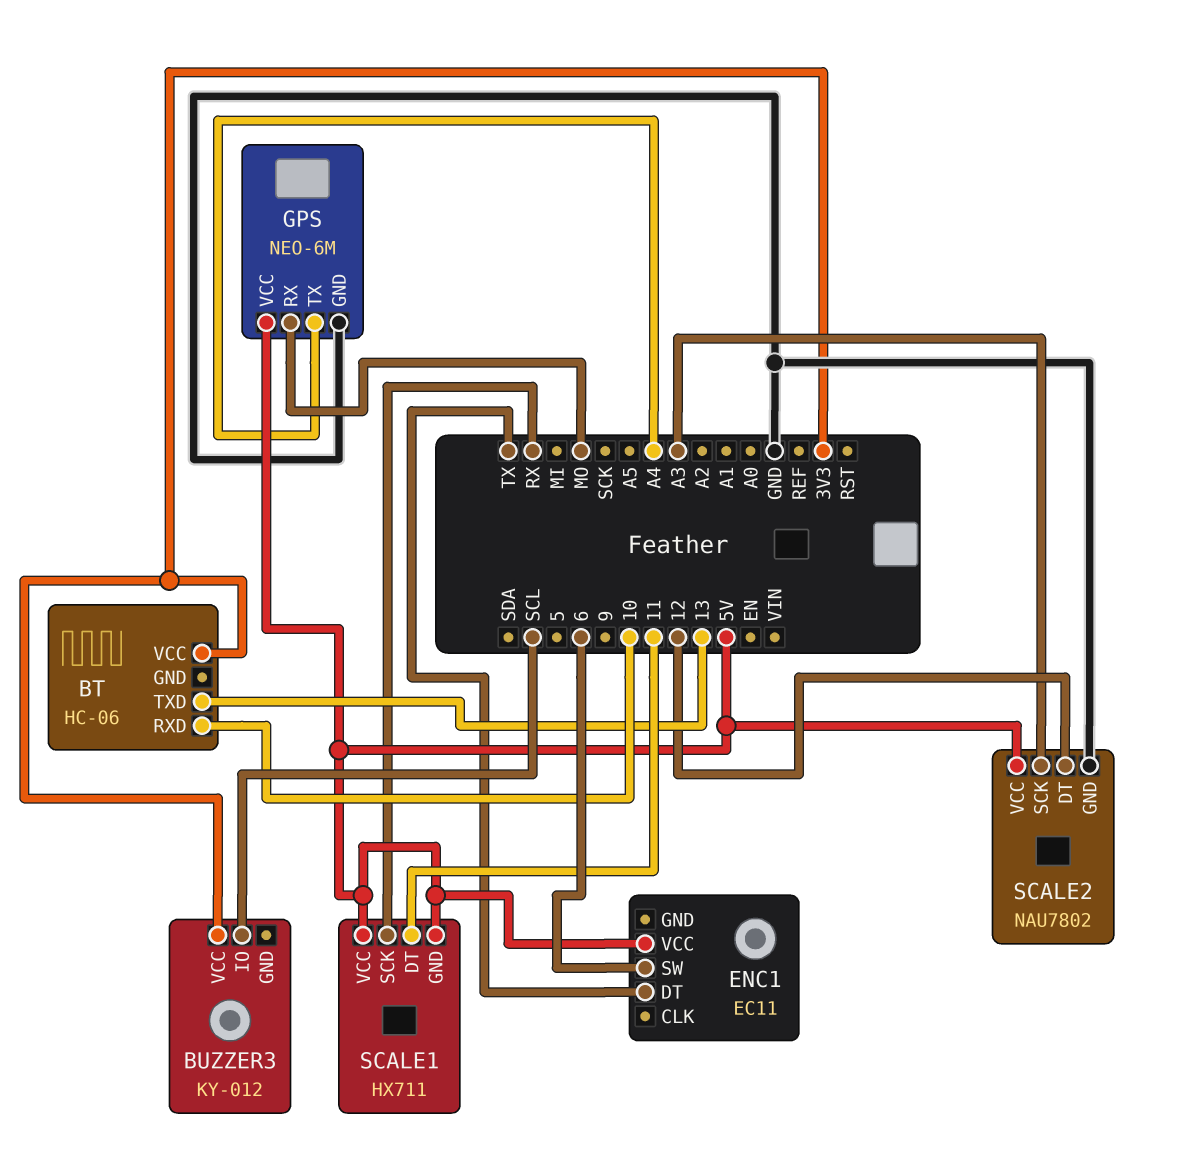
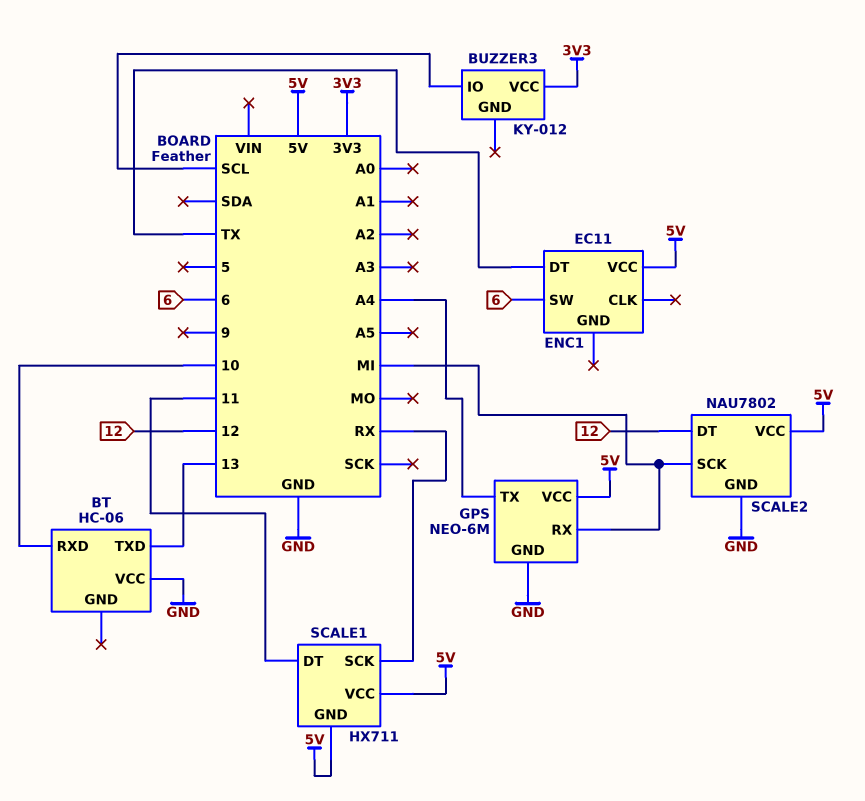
BT pin VCC: 3V3 -> GND
GPS pin RX: MO -> MI
SCALE2 pin SCK: A3 -> MI

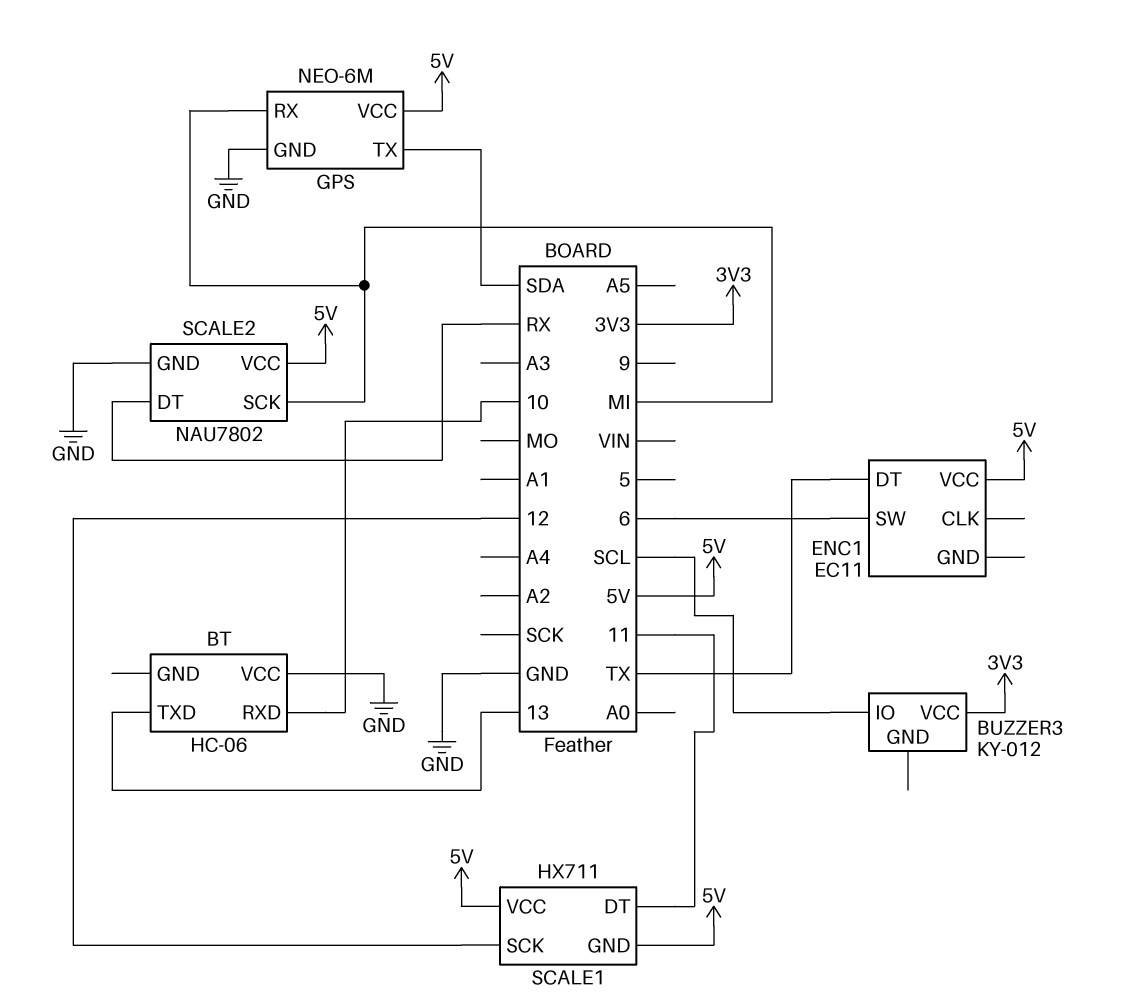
GPS pin TX: A4 -> SDA
SCALE1 pin SCK: RX -> 12
SCALE2 pin DT: 12 -> RX

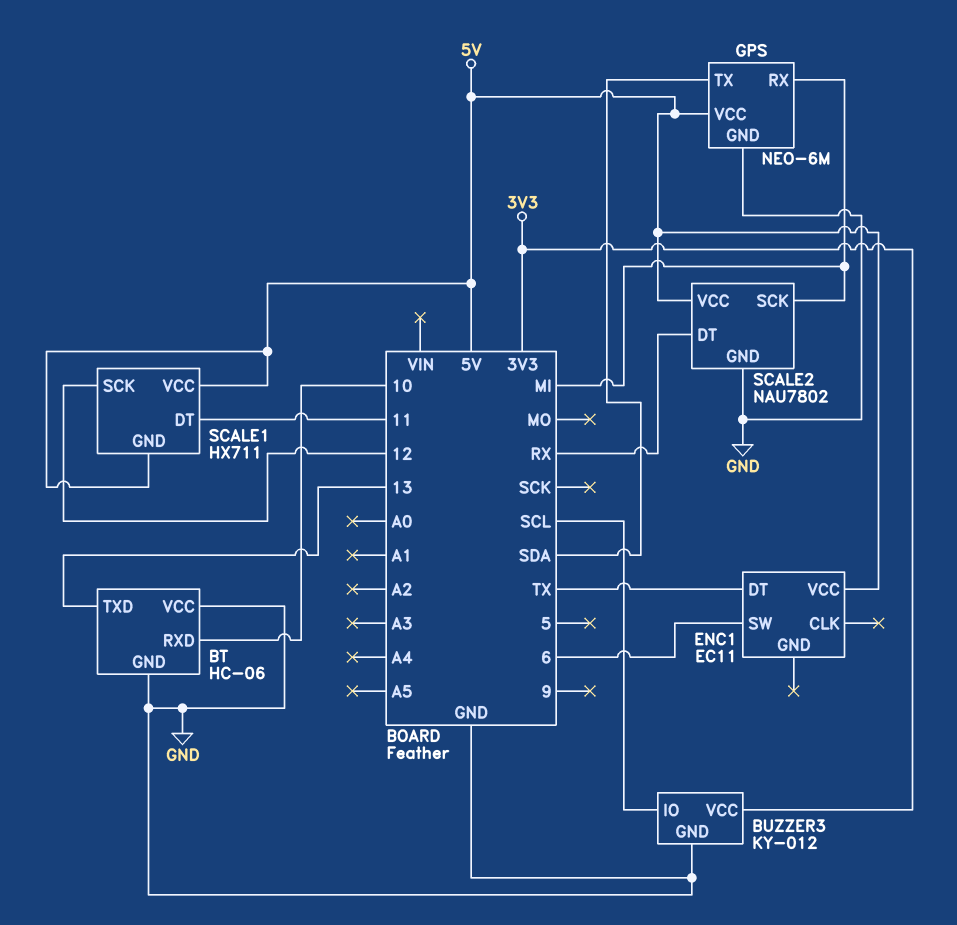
BT pin GND: none -> GND
BUZZER3 pin GND: none -> GND

